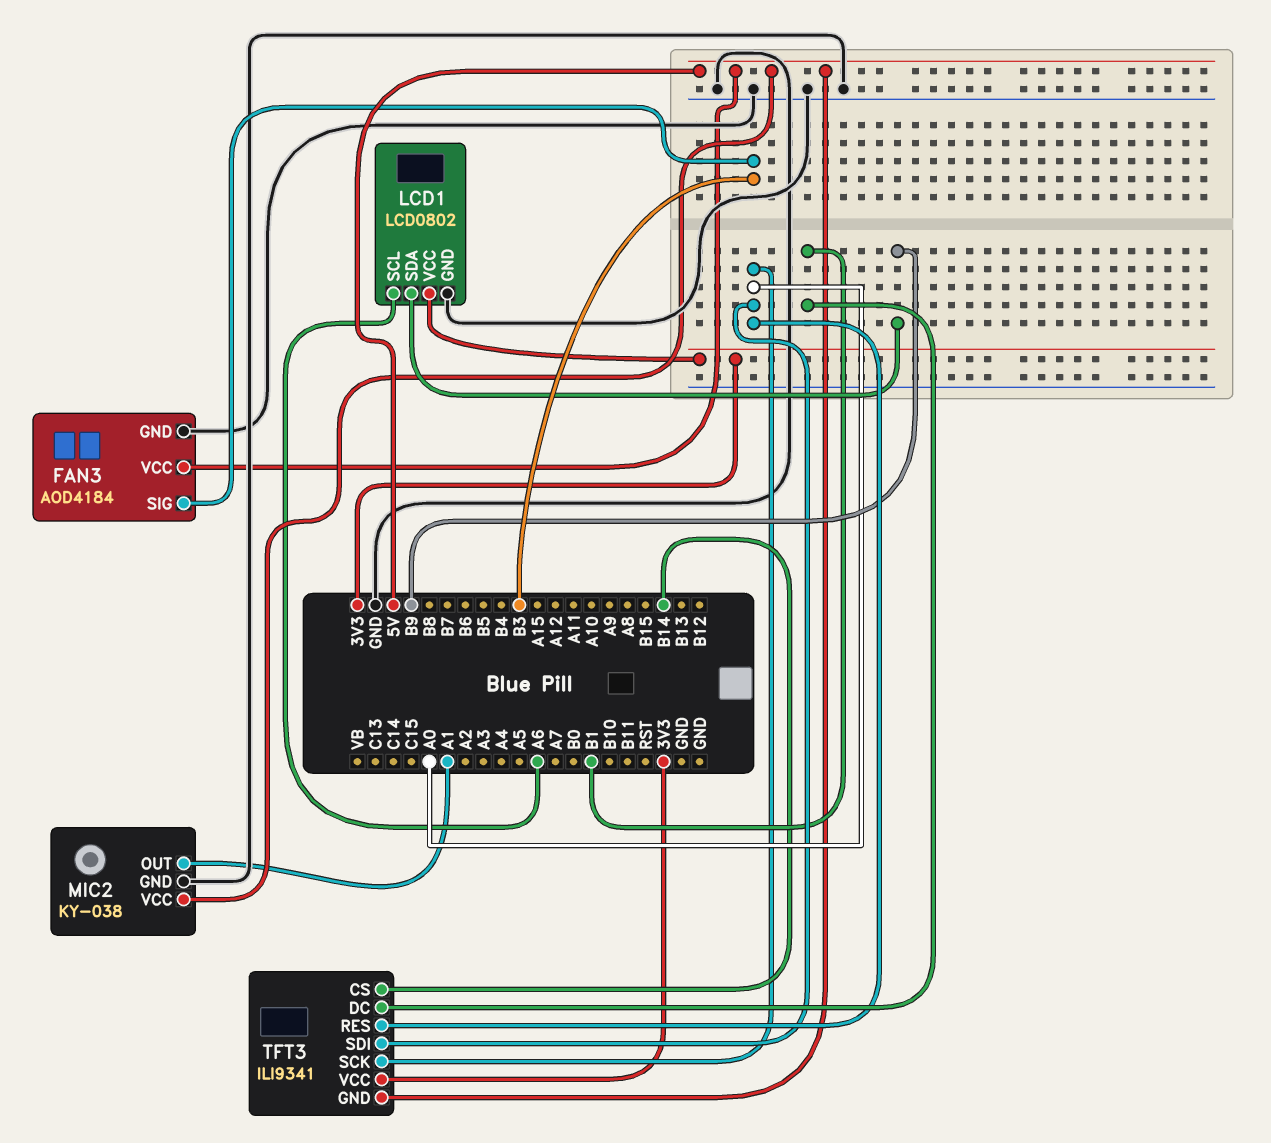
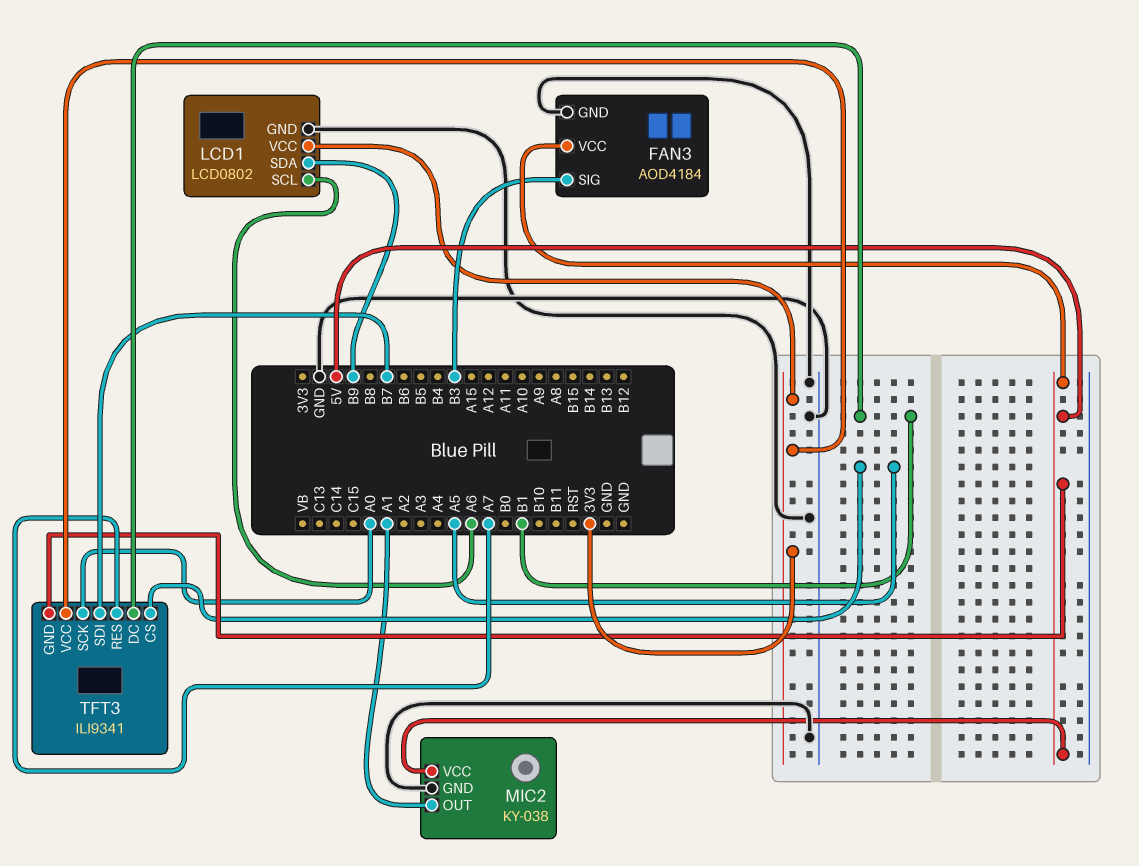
TFT3 pin CS: B14 -> A5
TFT3 pin RES: A0 -> A7
TFT3 pin SDI: A0 -> B7

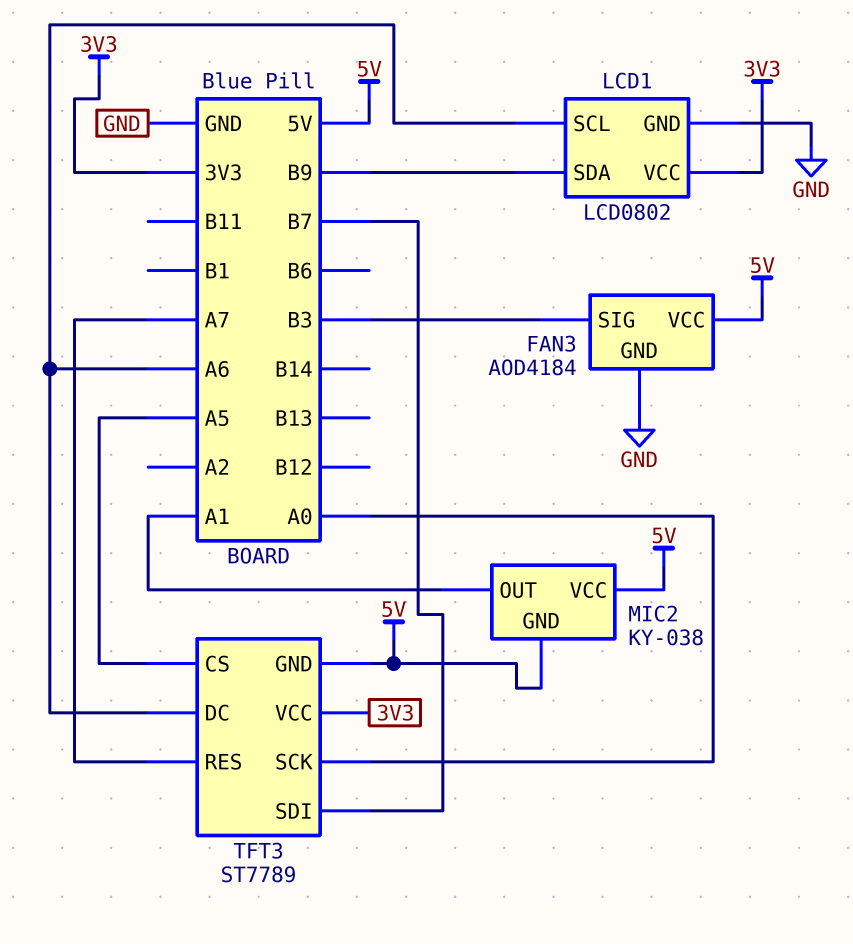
MIC2 pin GND: GND -> 5V
TFT3: ILI9341 -> ST7789
TFT3 pin DC: B1 -> A6

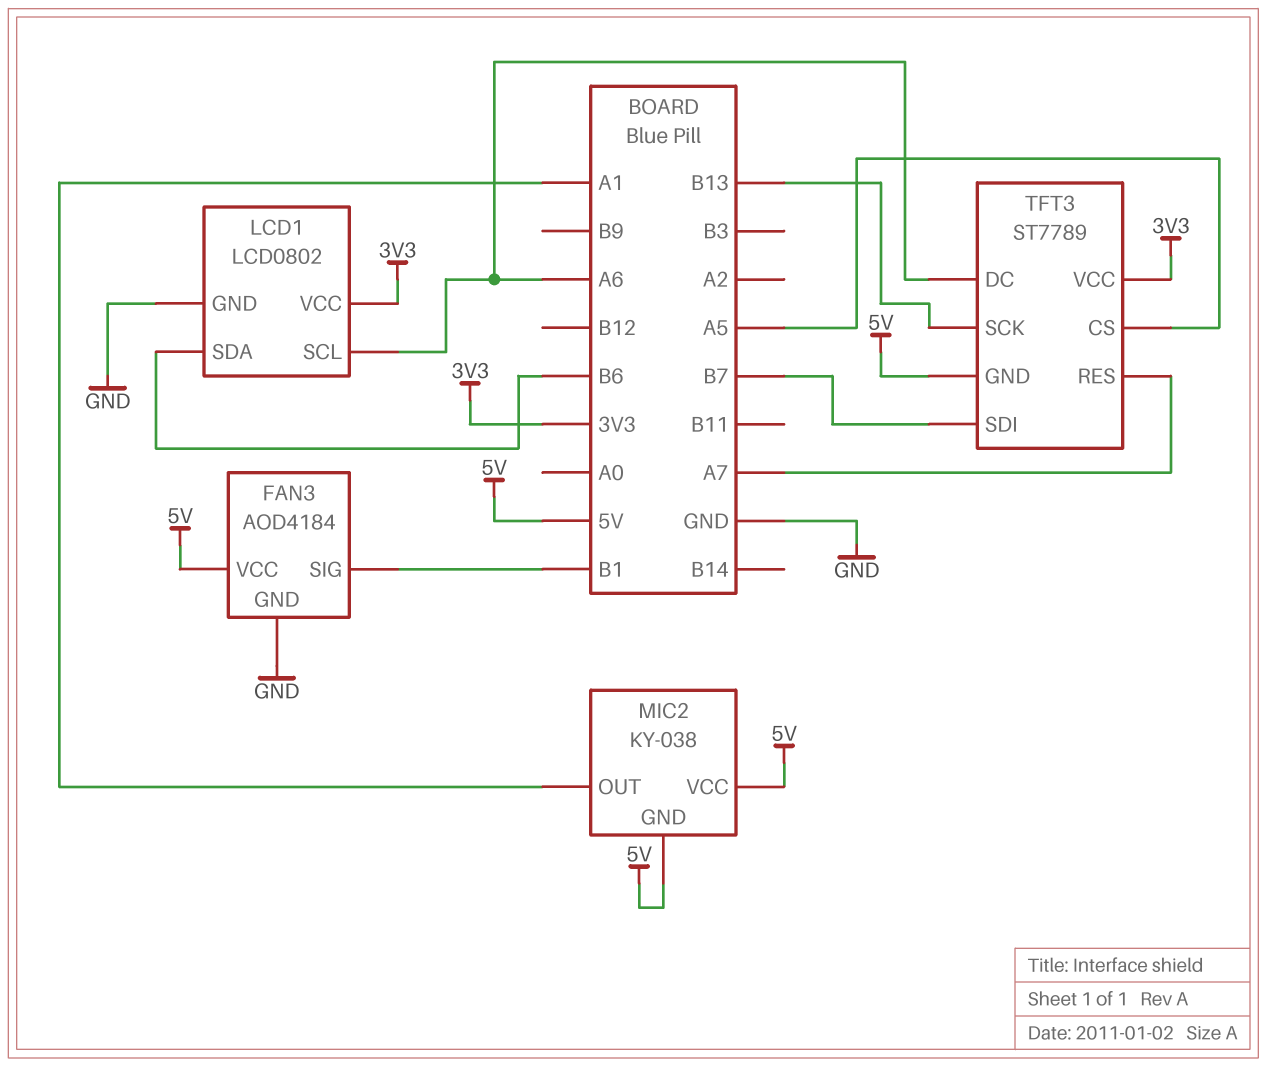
FAN3 pin SIG: B3 -> B1
LCD1 pin SDA: B9 -> B6
TFT3 pin SCK: A0 -> B13

